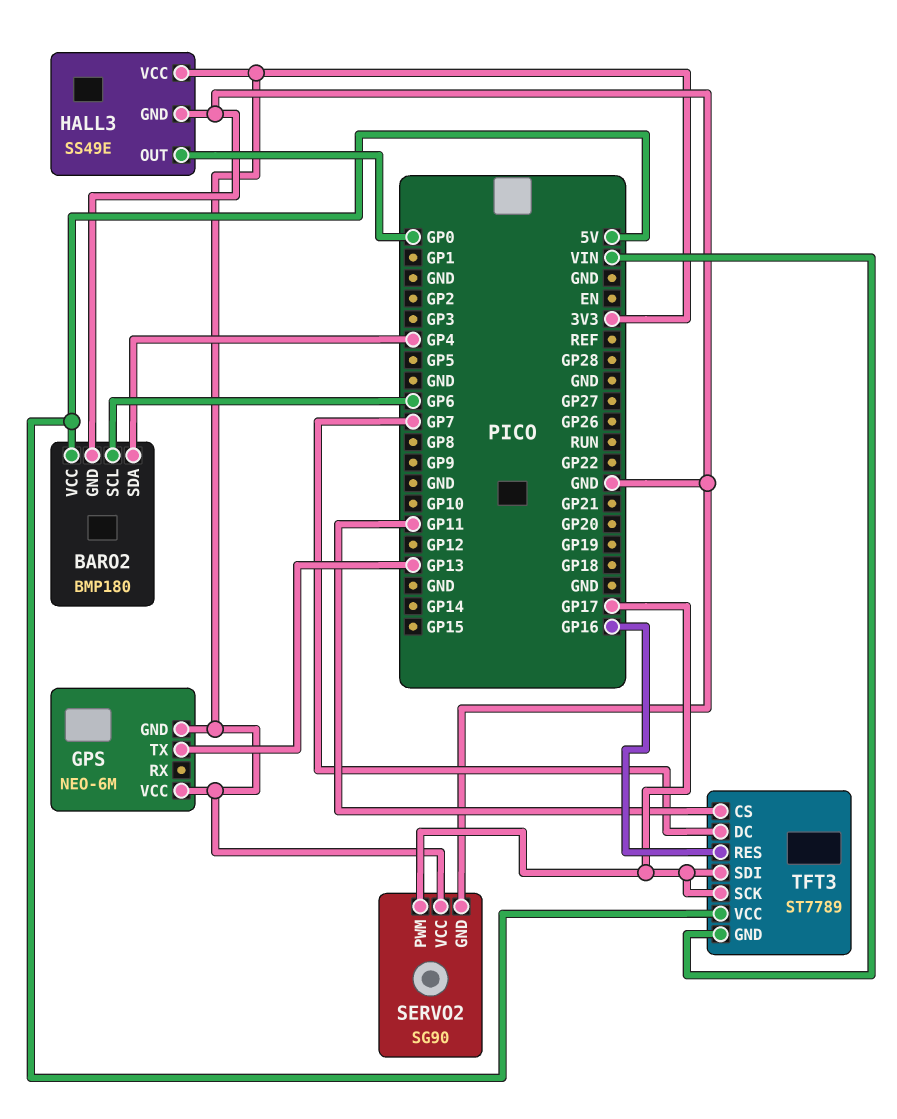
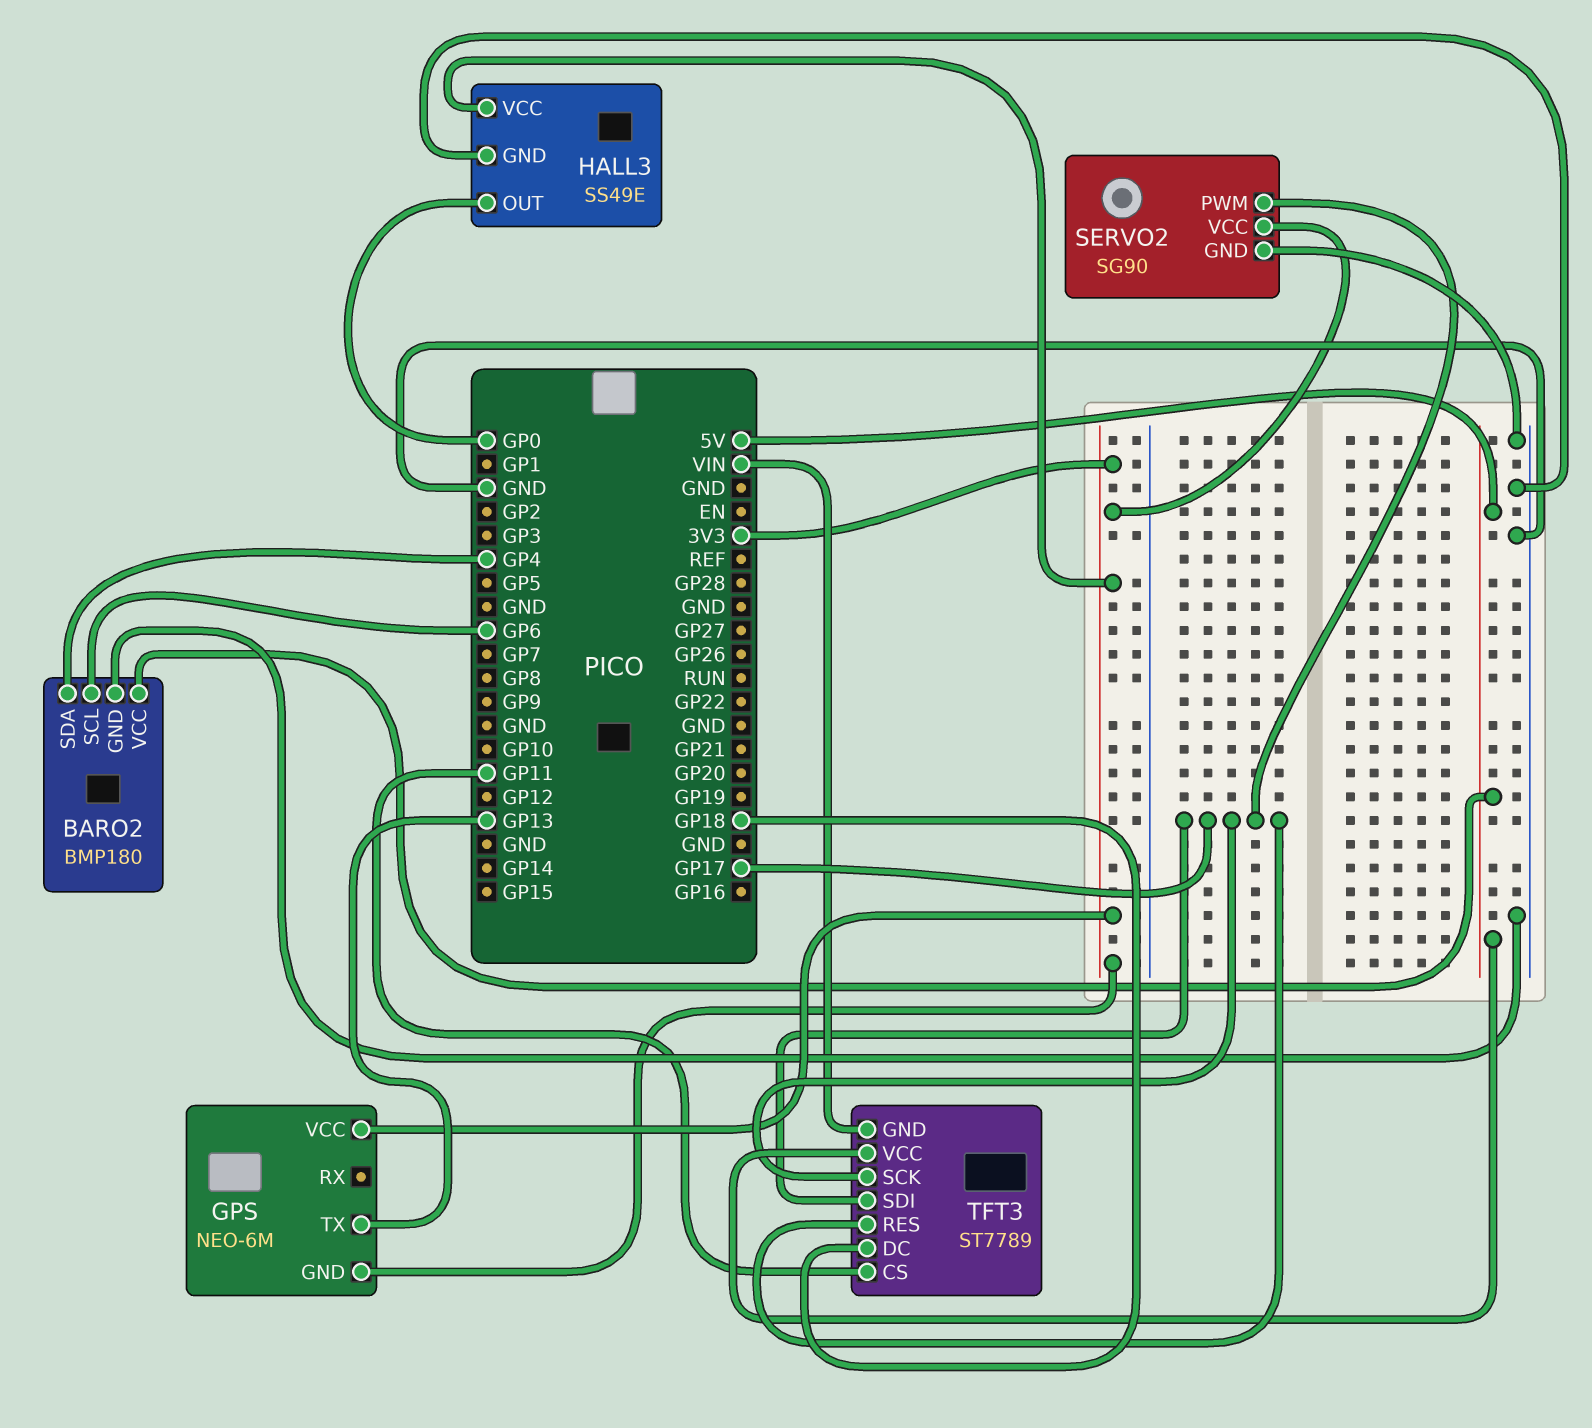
TFT3 pin DC: GP7 -> GP18
TFT3 pin RES: GP16 -> GP17

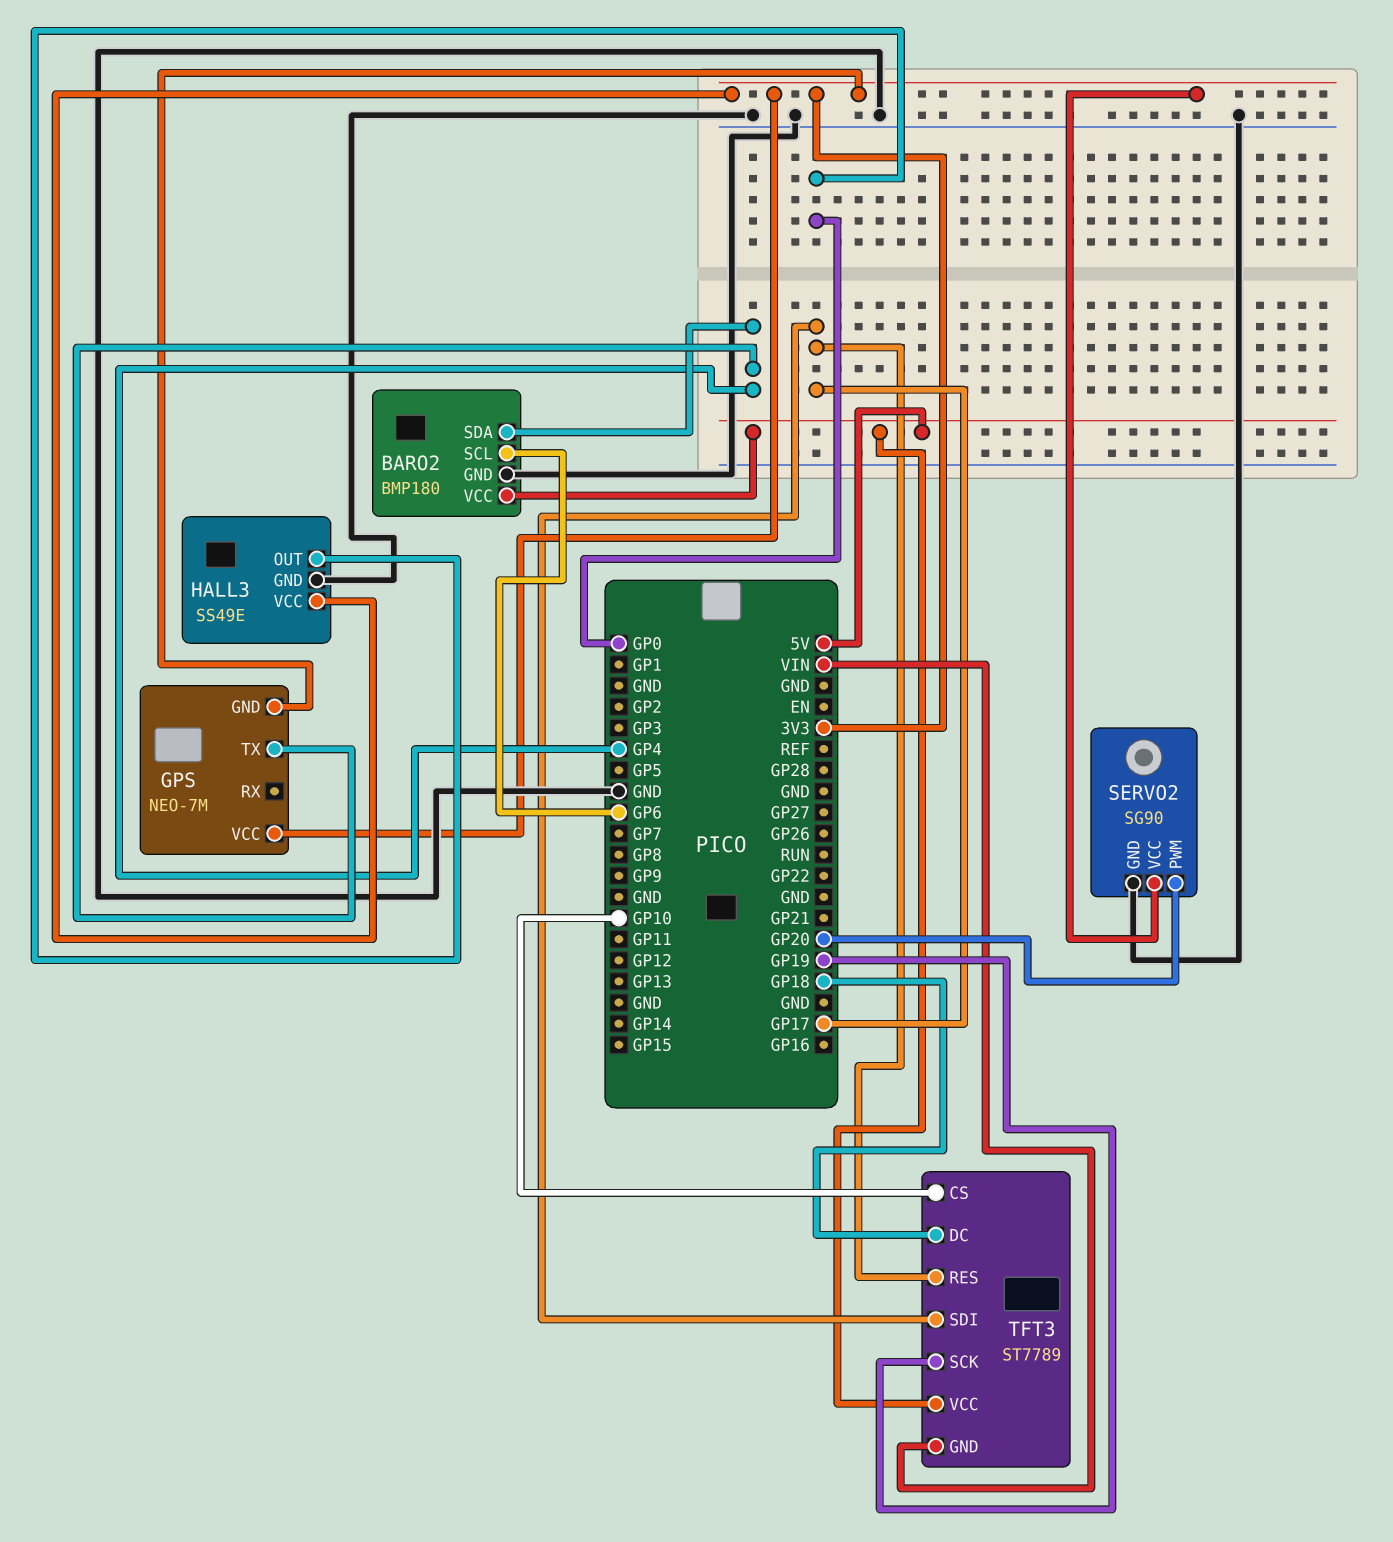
GPS: NEO-6M -> NEO-7M
GPS pin TX: GP13 -> GP4
SERVO2 pin PWM: GP17 -> GP20
TFT3 pin CS: GP11 -> GP10
TFT3 pin SCK: GP17 -> GP19

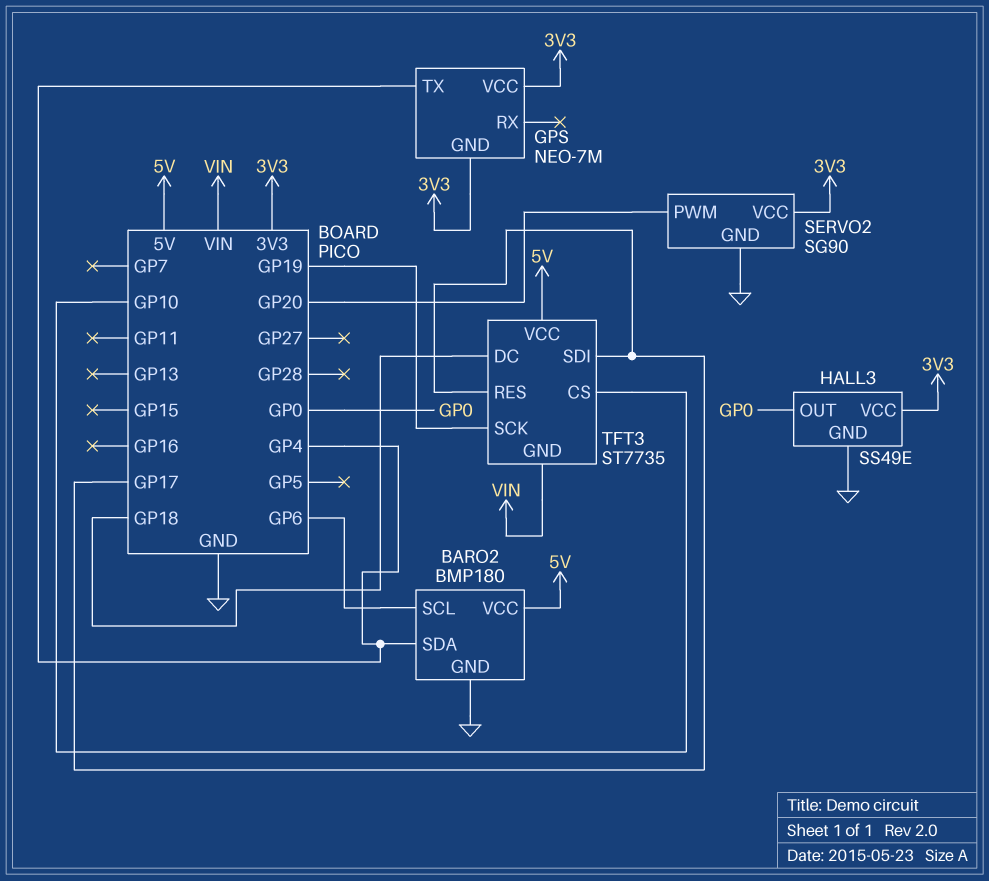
TFT3: ST7789 -> ST7735

